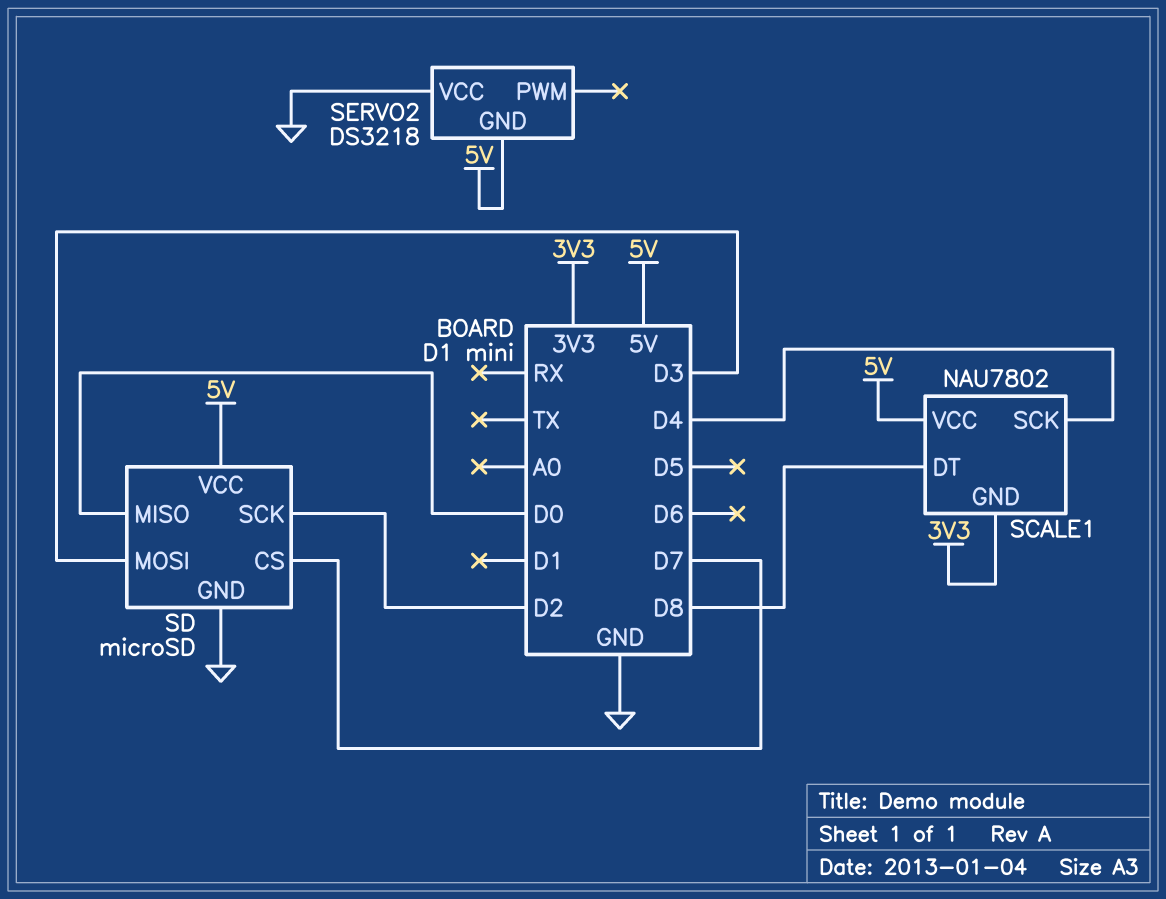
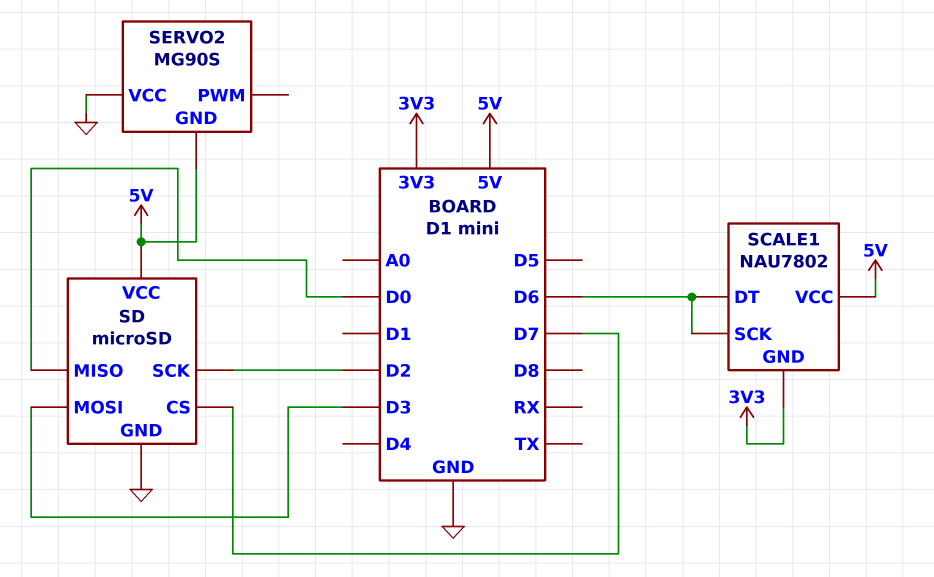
SCALE1 pin DT: D8 -> D6
SCALE1 pin SCK: D4 -> D6
SERVO2: DS3218 -> MG90S

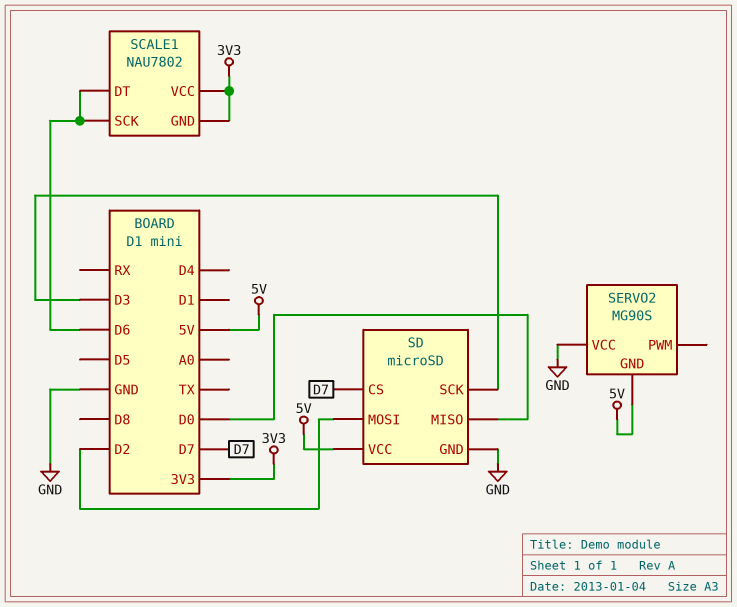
SCALE1 pin VCC: 5V -> 3V3
SD pin MOSI: D3 -> D2
SD pin SCK: D2 -> D3

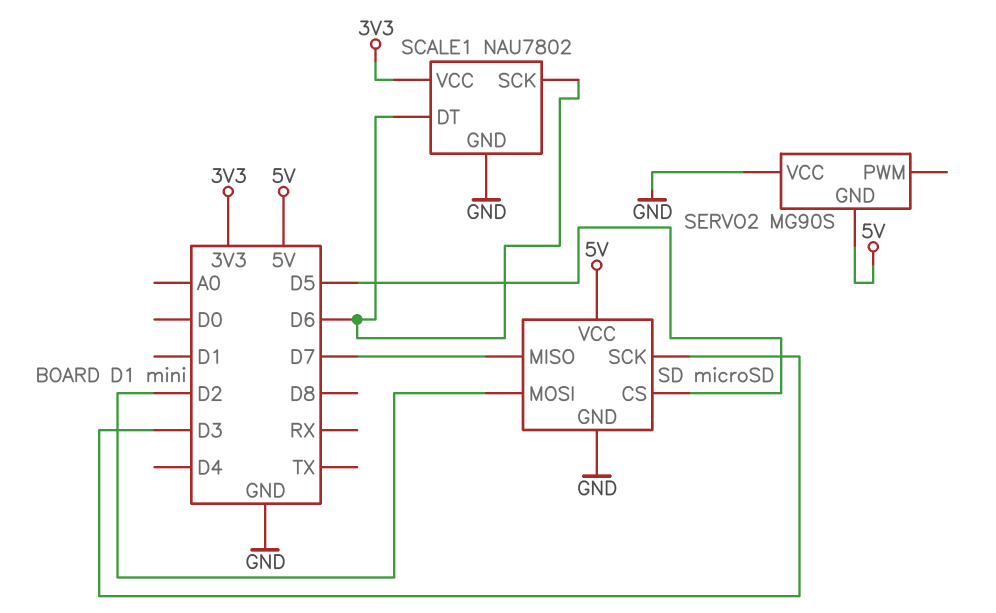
SCALE1 pin GND: 3V3 -> GND
SD pin CS: D7 -> D5
SD pin MISO: D0 -> D7

